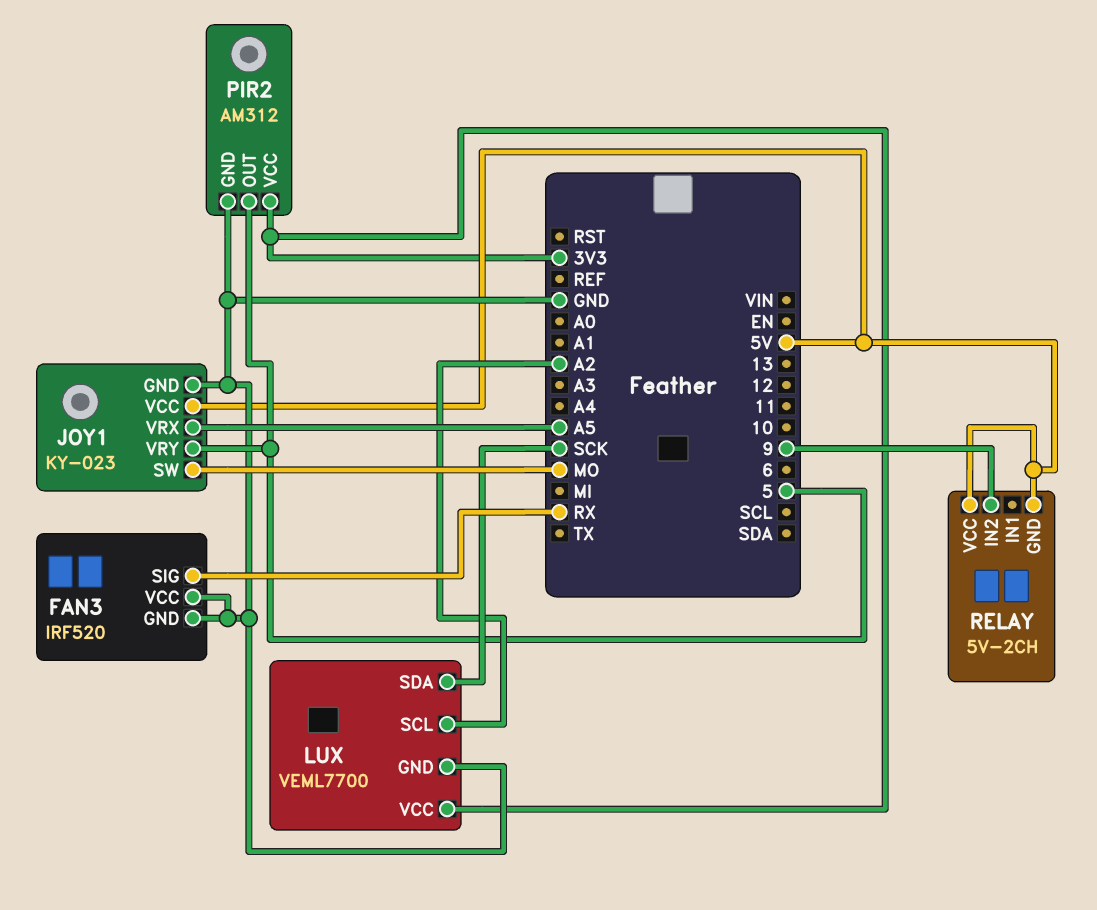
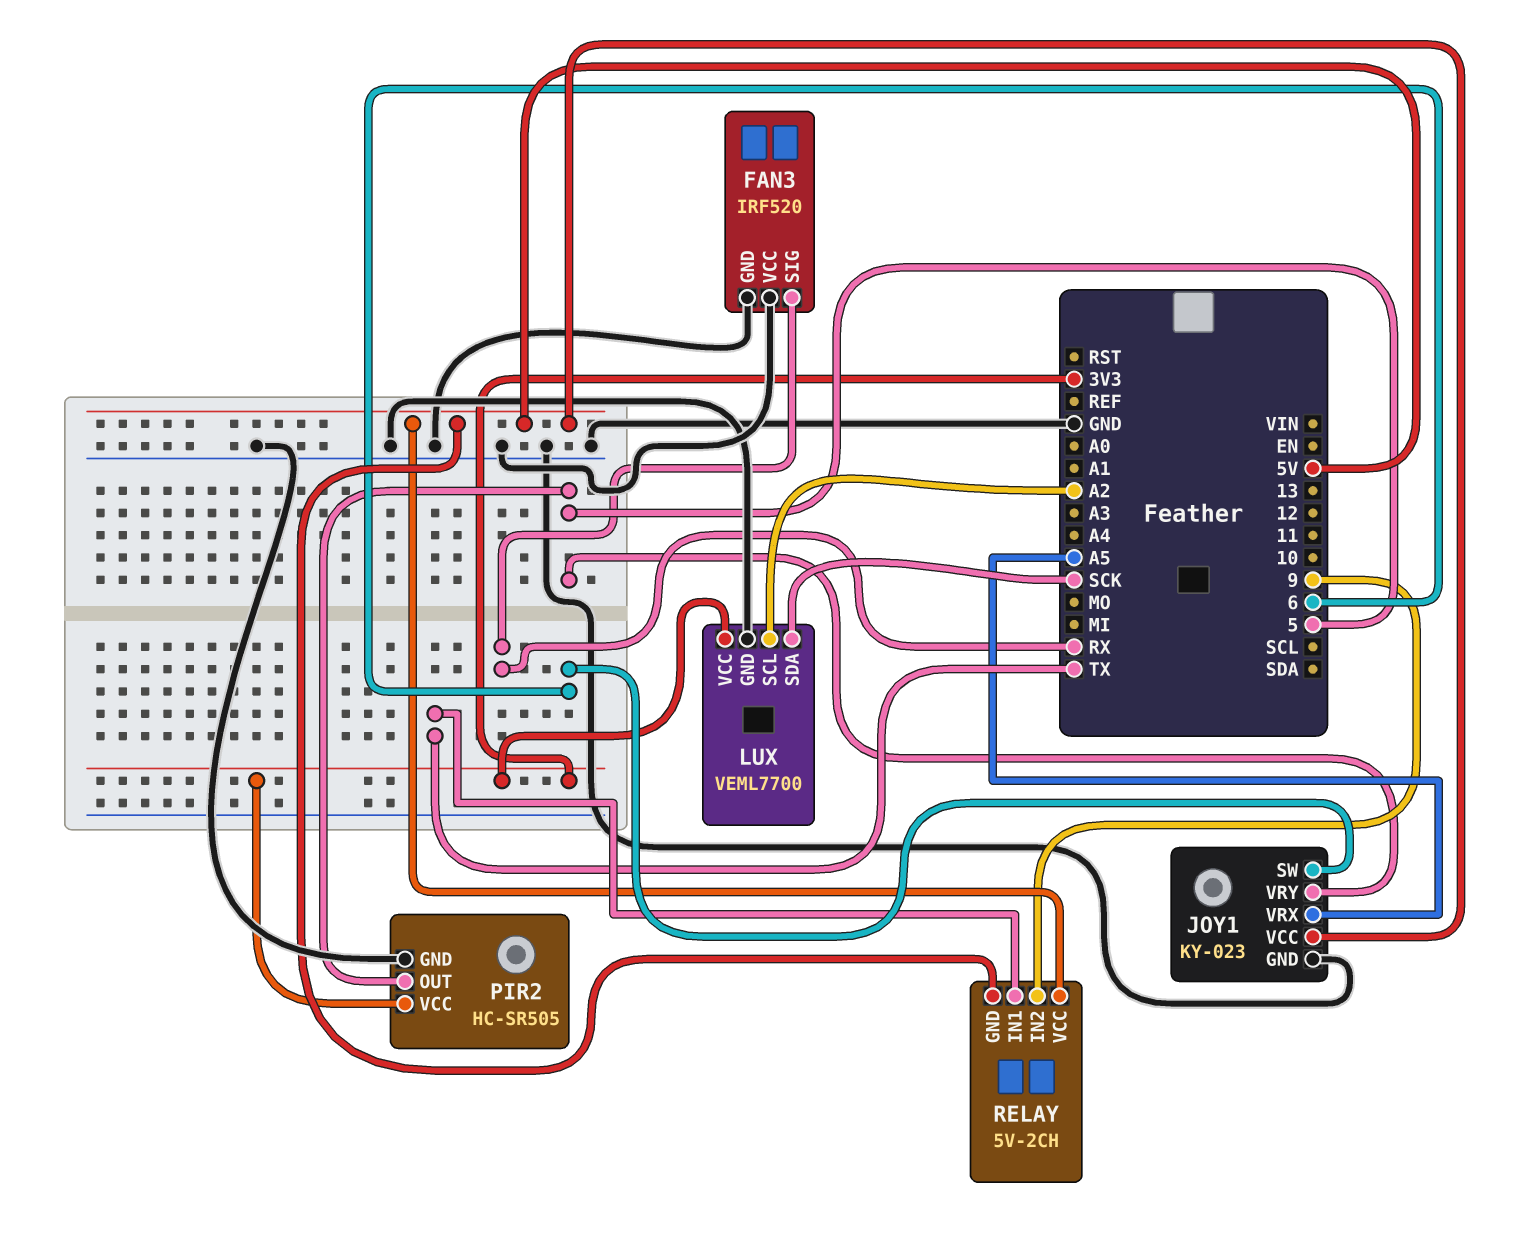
JOY1 pin SW: MO -> 6
PIR2: AM312 -> HC-SR505
RELAY pin IN1: none -> TX

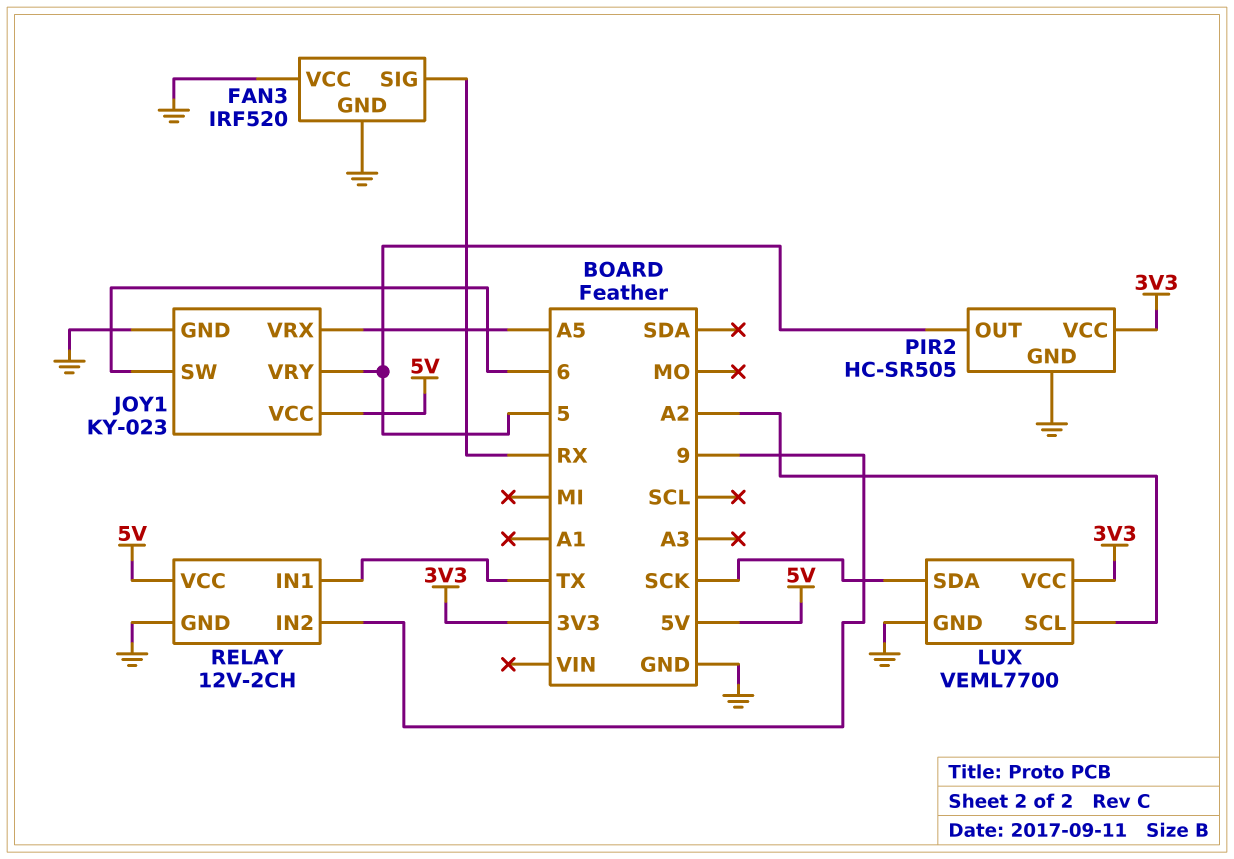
RELAY: 5V-2CH -> 12V-2CH
RELAY pin GND: 5V -> GND

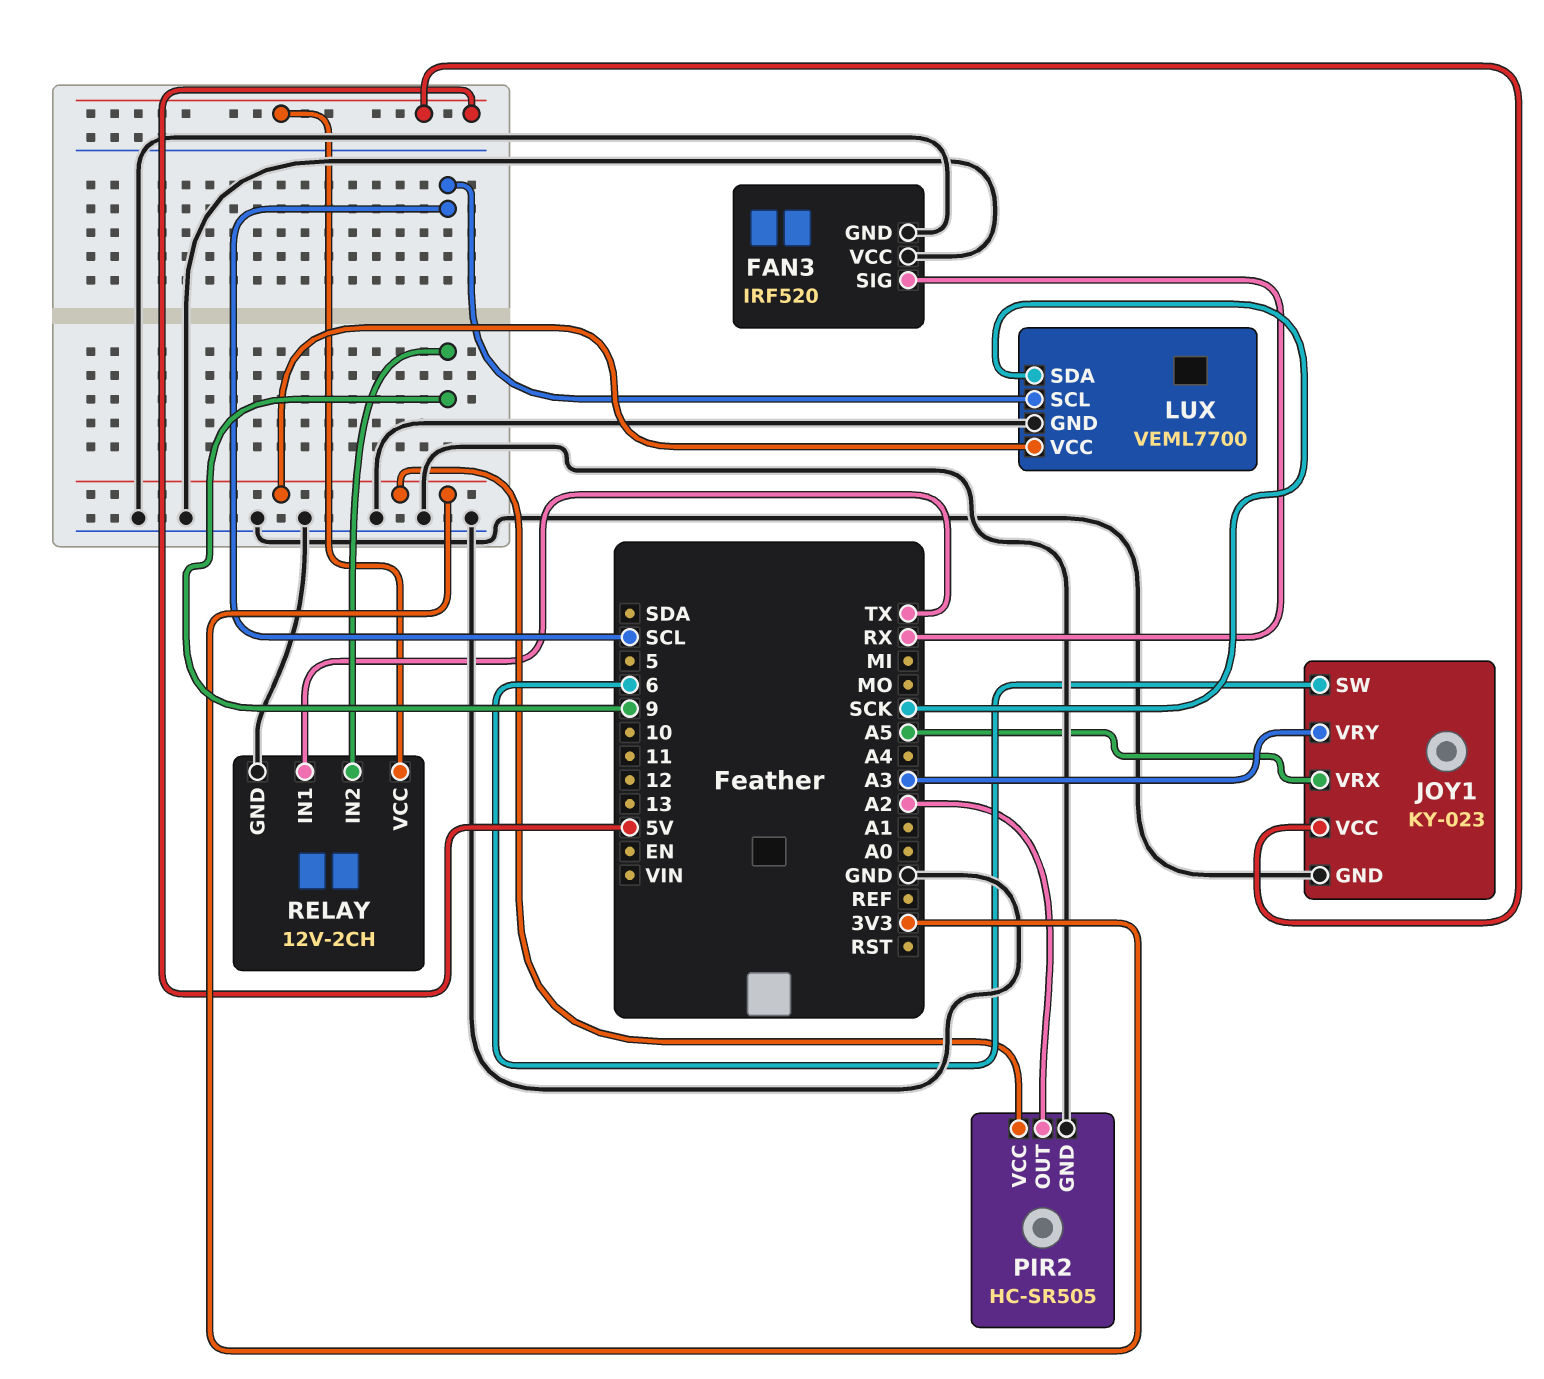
JOY1 pin VRY: 5 -> A3
LUX pin SCL: A2 -> SCL
PIR2 pin OUT: 5 -> A2

